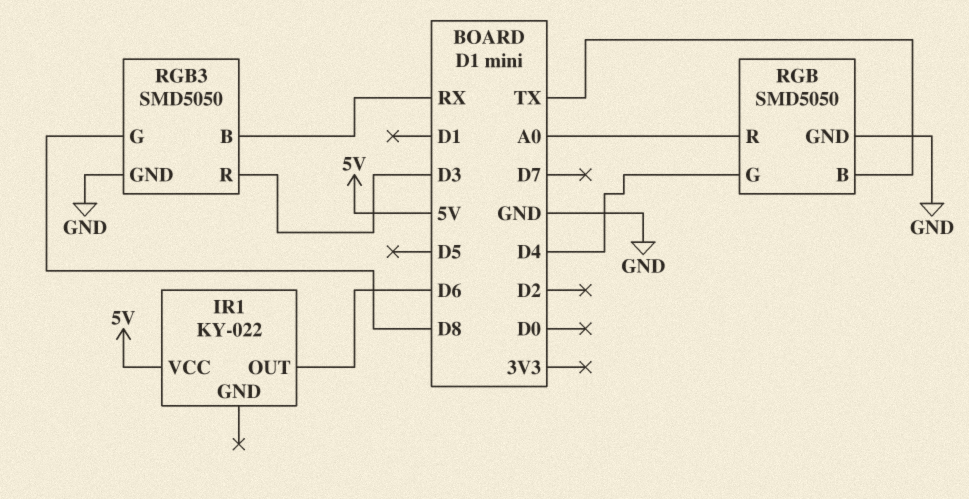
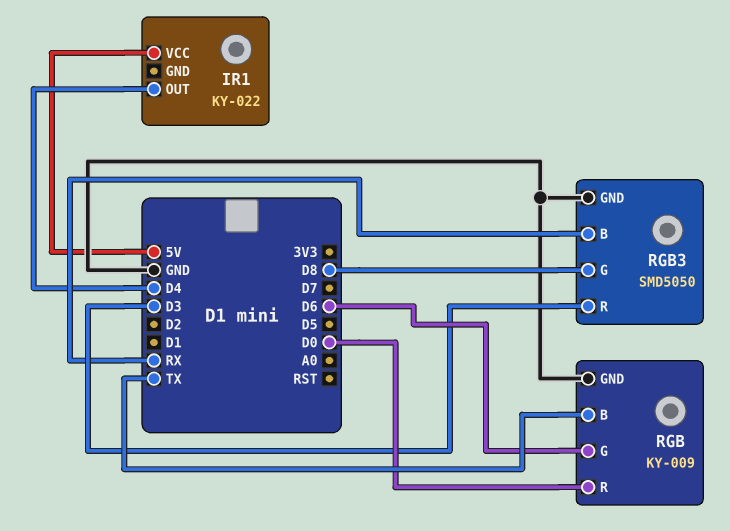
IR1 pin OUT: D6 -> D4
RGB: SMD5050 -> KY-009
RGB pin G: D4 -> D6
RGB pin R: A0 -> D0

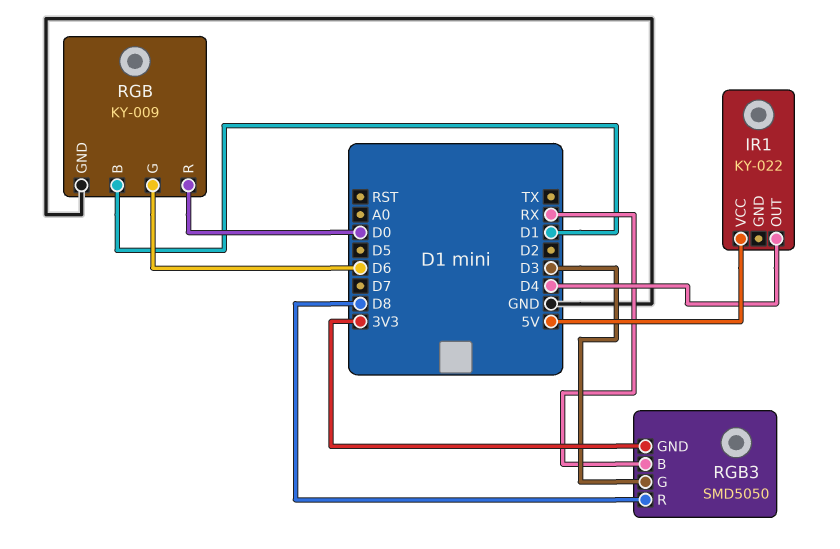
RGB pin B: TX -> D1
RGB3 pin G: D8 -> D3
RGB3 pin GND: GND -> 3V3
RGB3 pin R: D3 -> D8

